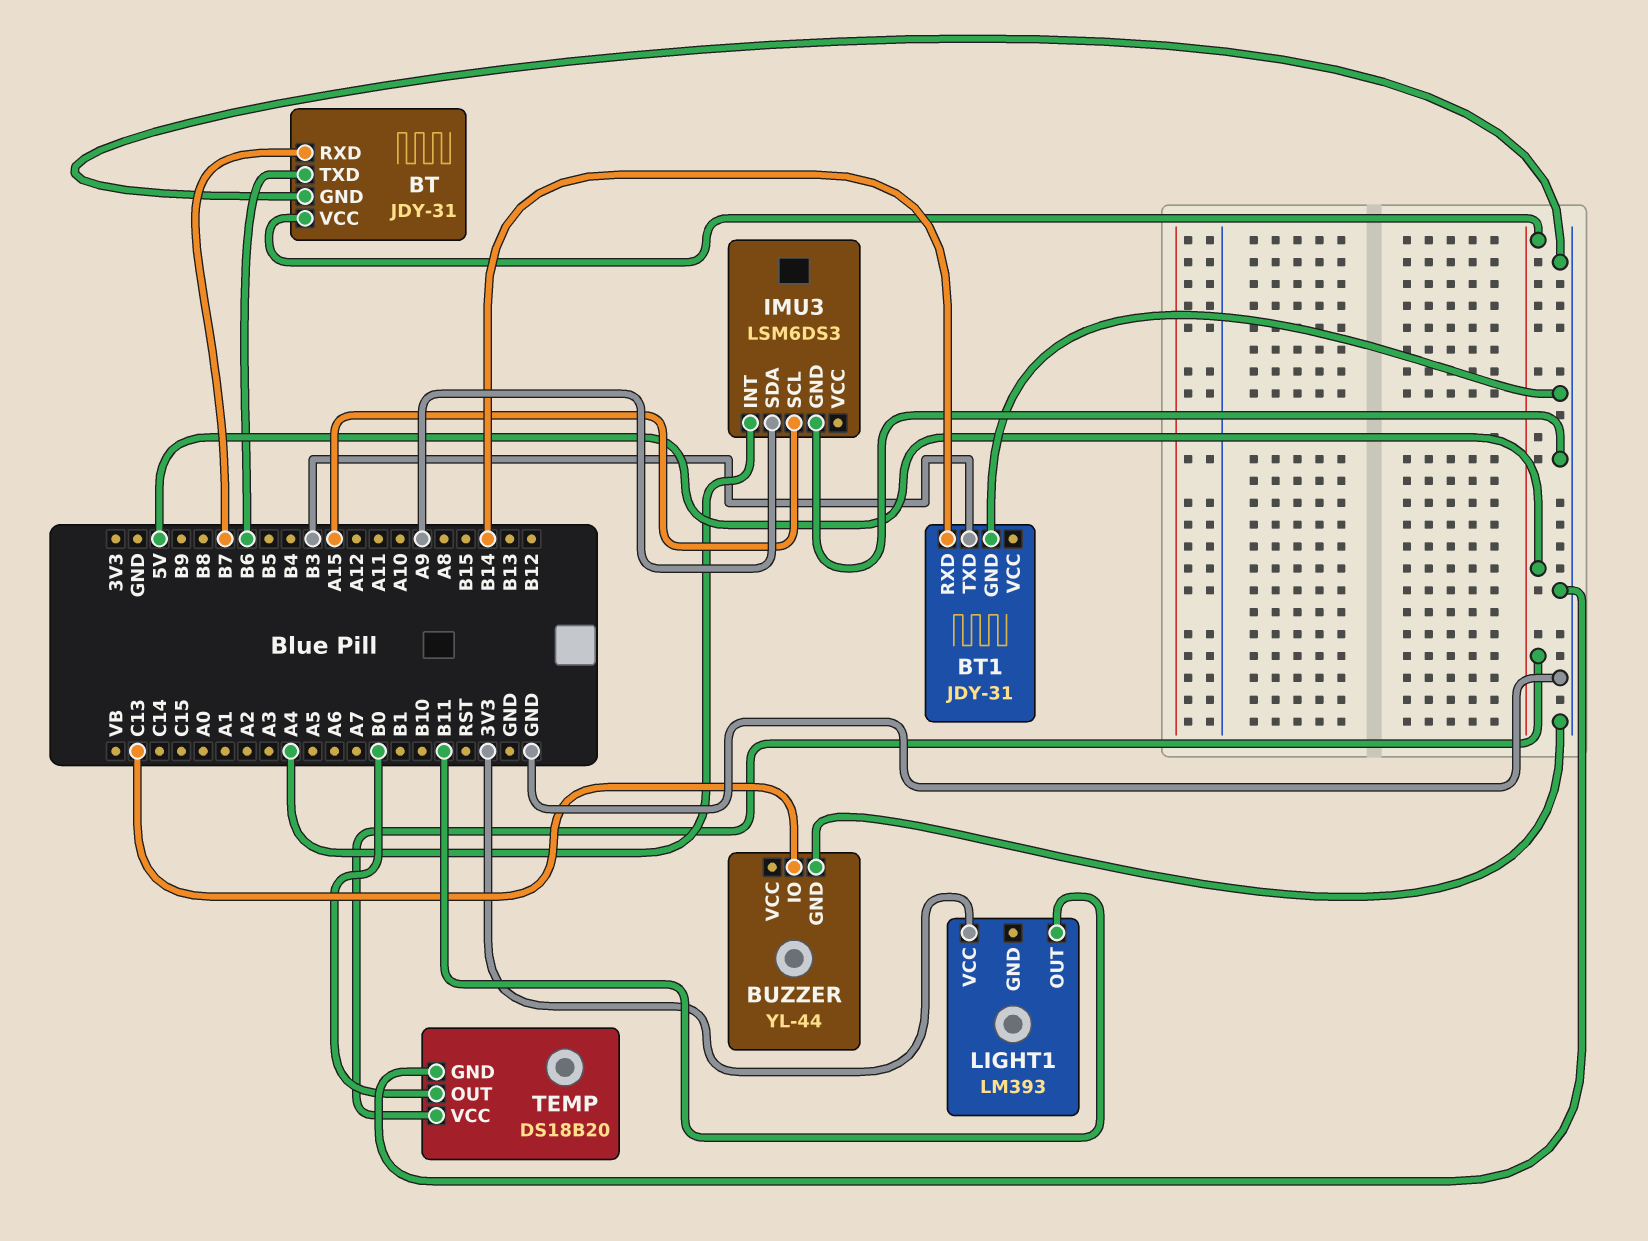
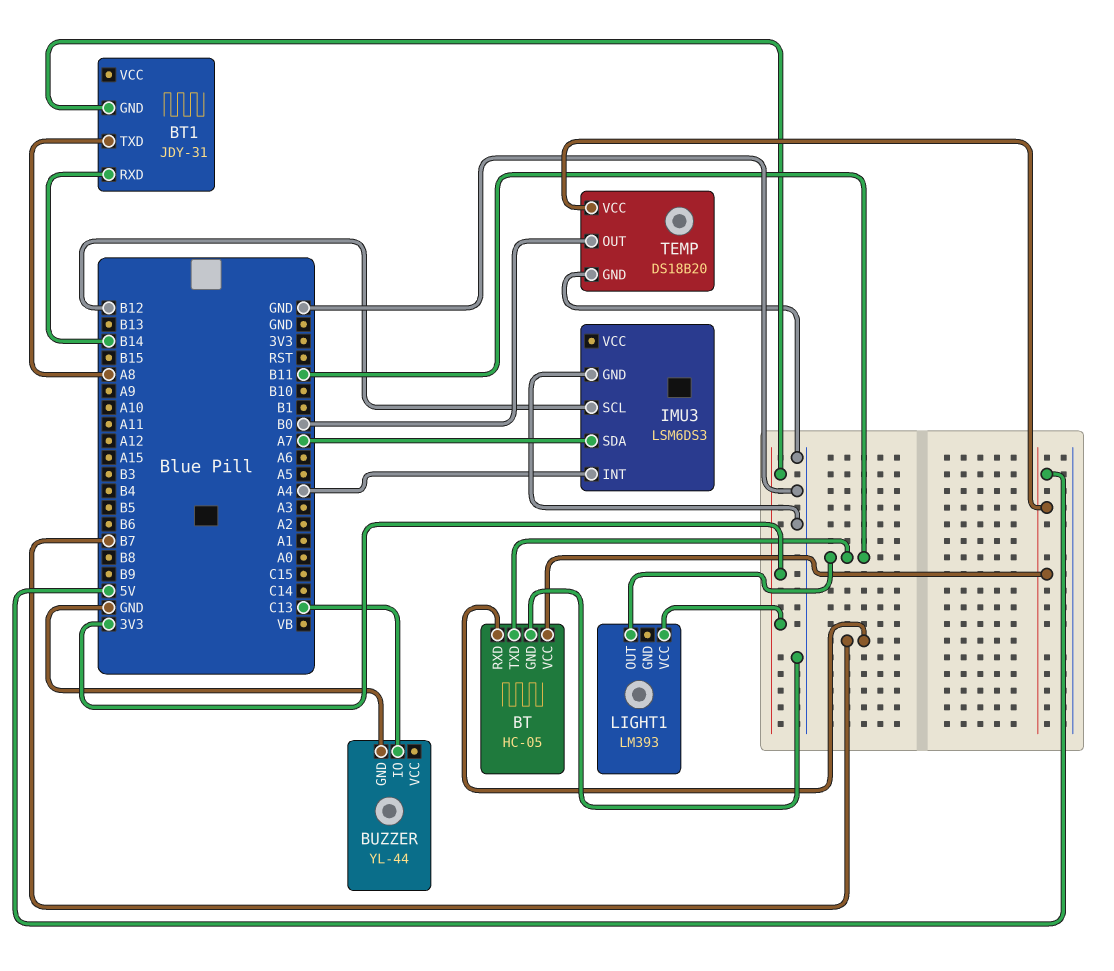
BT: JDY-31 -> HC-05
BT pin TXD: B6 -> B11
BT1 pin GND: GND -> 3V3
BT1 pin TXD: B3 -> A8
IMU3 pin SCL: A15 -> B12
IMU3 pin SDA: A9 -> A7

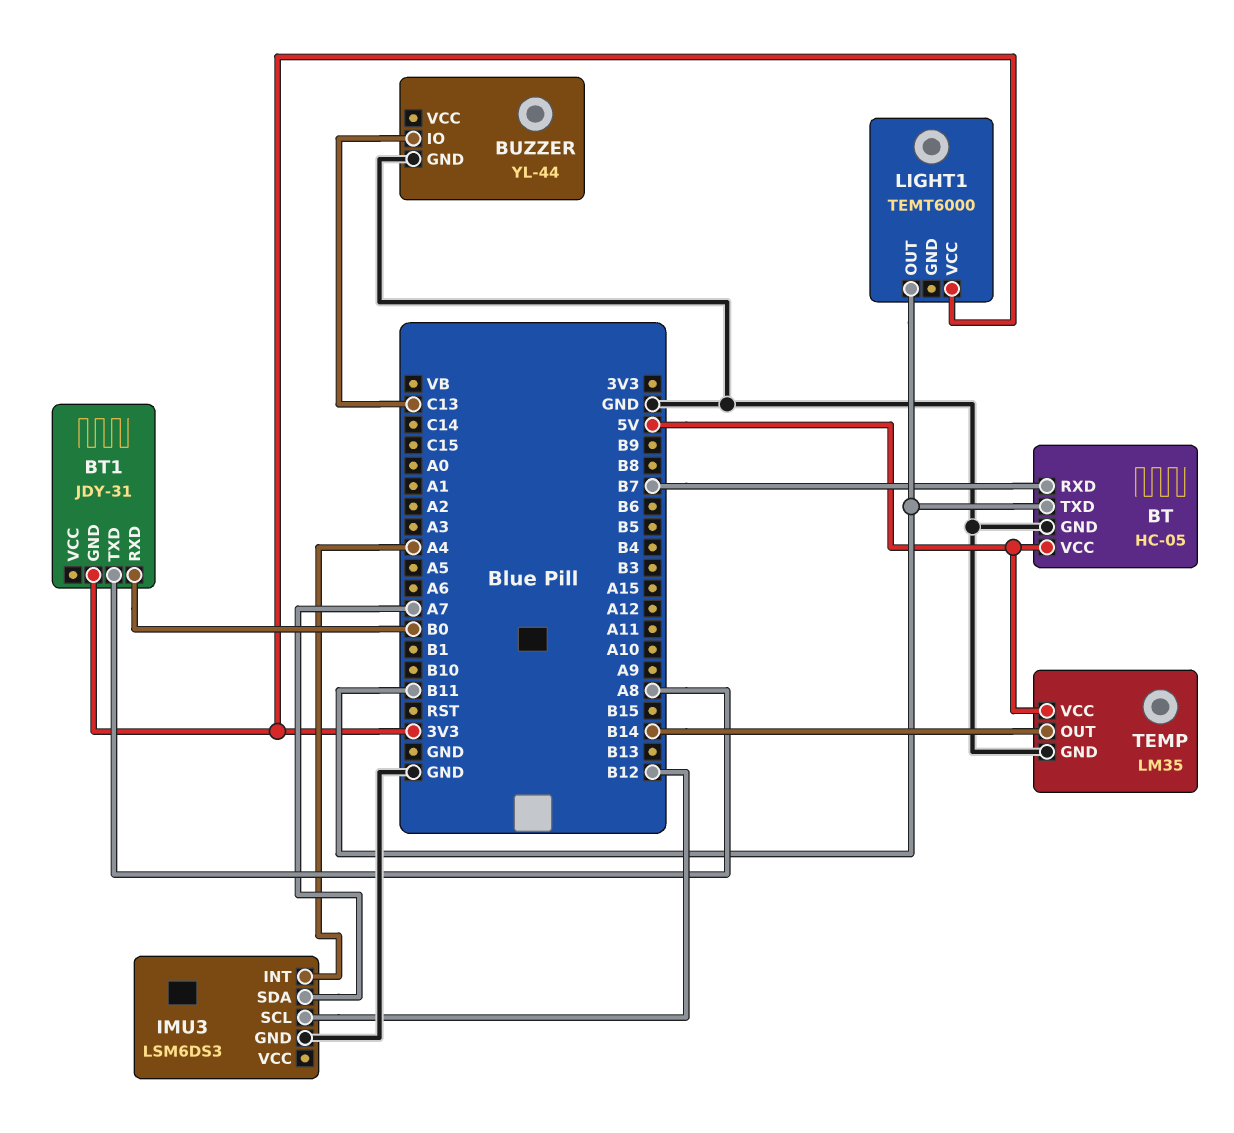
BT1 pin RXD: B14 -> B0
LIGHT1: LM393 -> TEMT6000
TEMP: DS18B20 -> LM35
TEMP pin OUT: B0 -> B14

